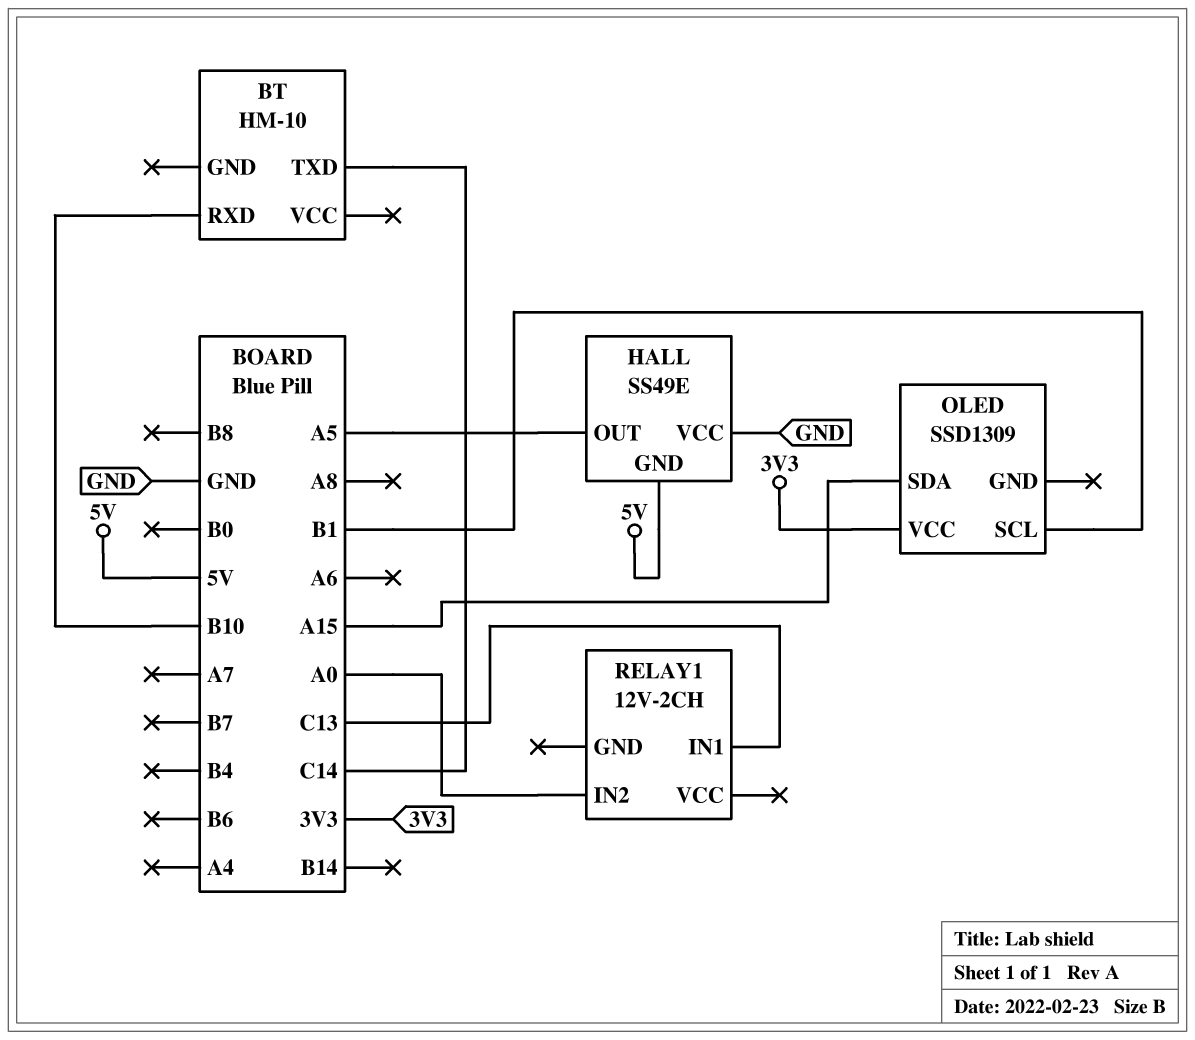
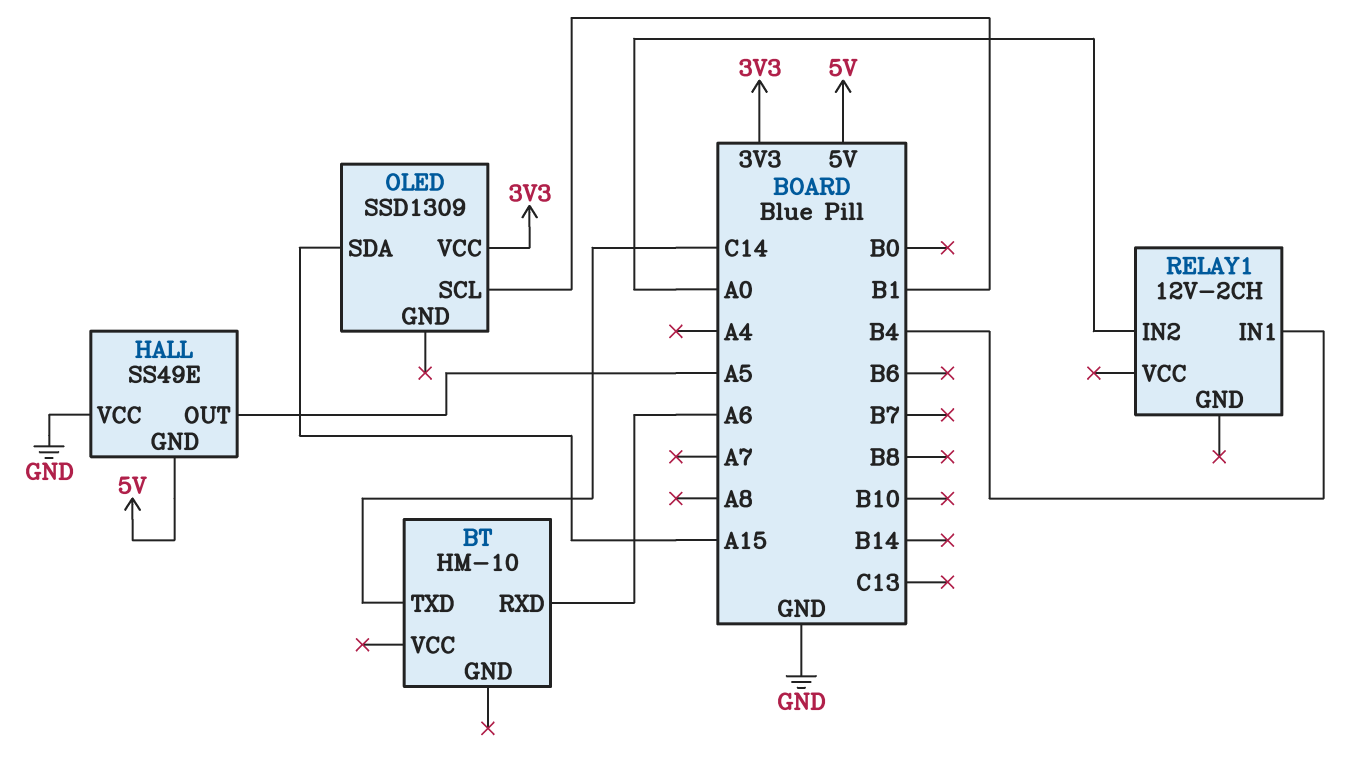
BT pin RXD: B10 -> A6
RELAY1 pin IN1: C13 -> B4

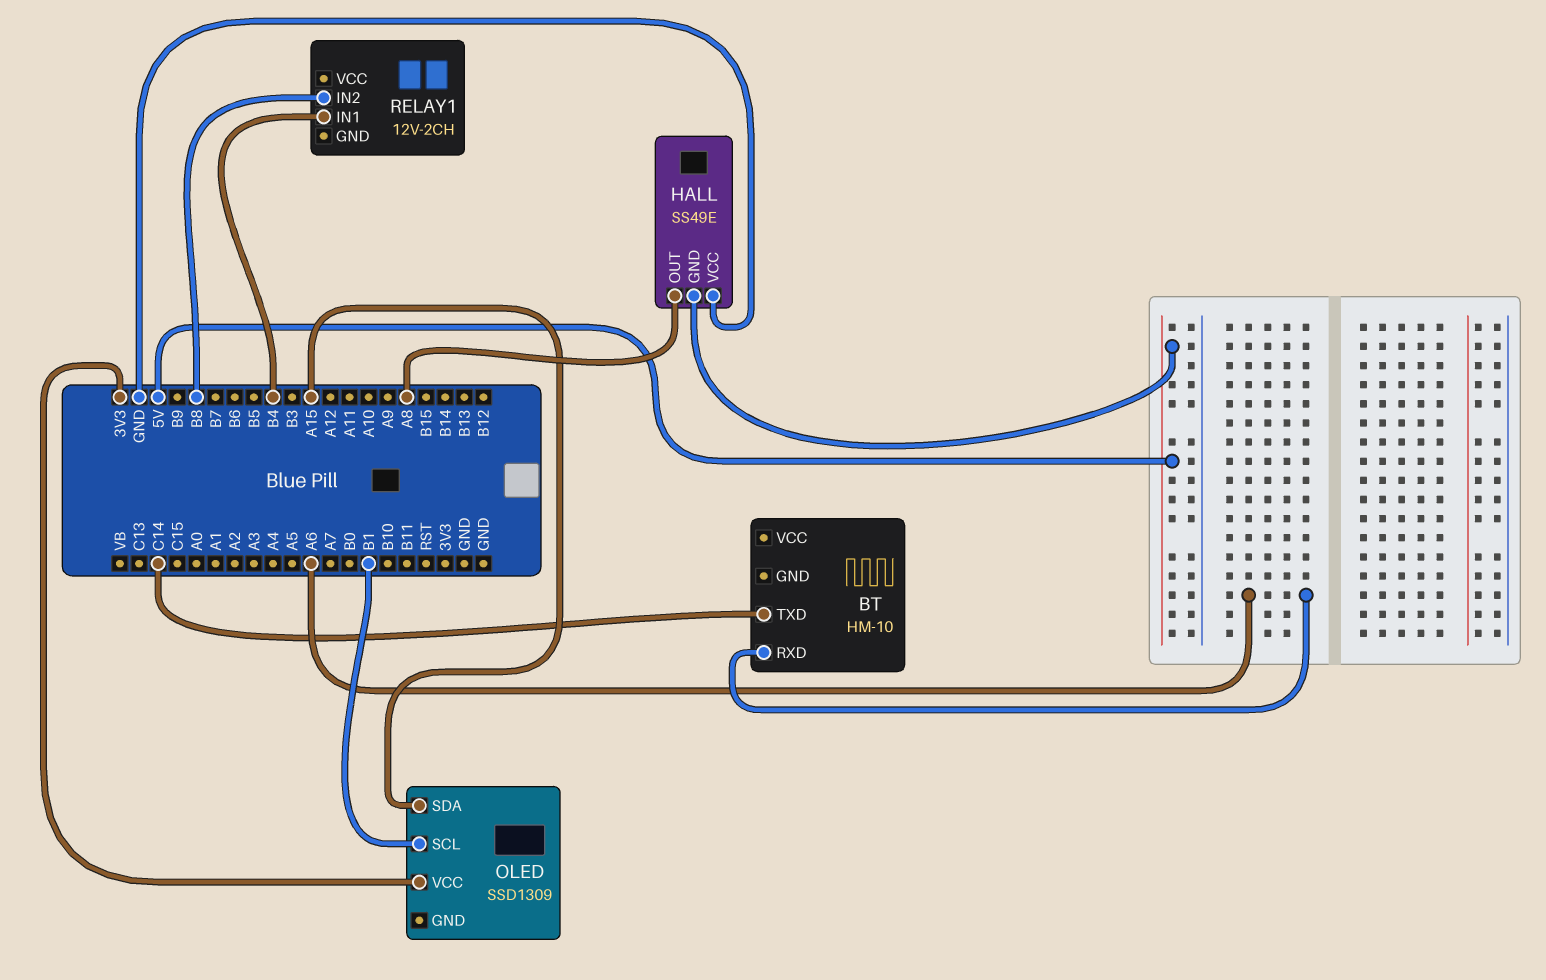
HALL pin OUT: A5 -> A8
RELAY1 pin IN2: A0 -> B8

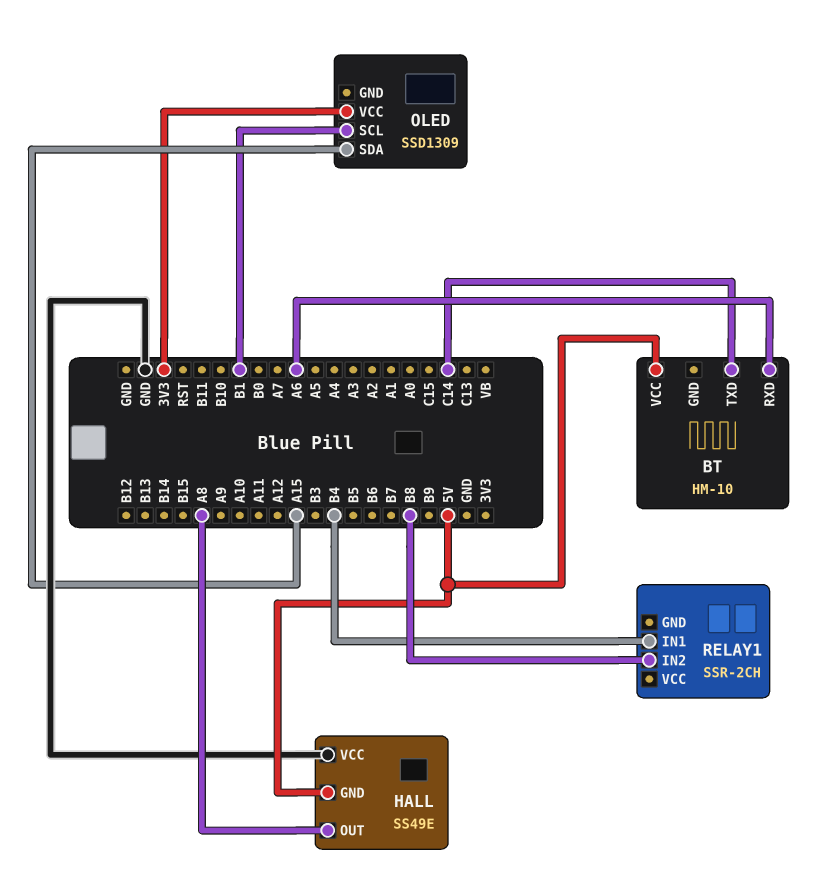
BT pin VCC: none -> 5V
RELAY1: 12V-2CH -> SSR-2CH

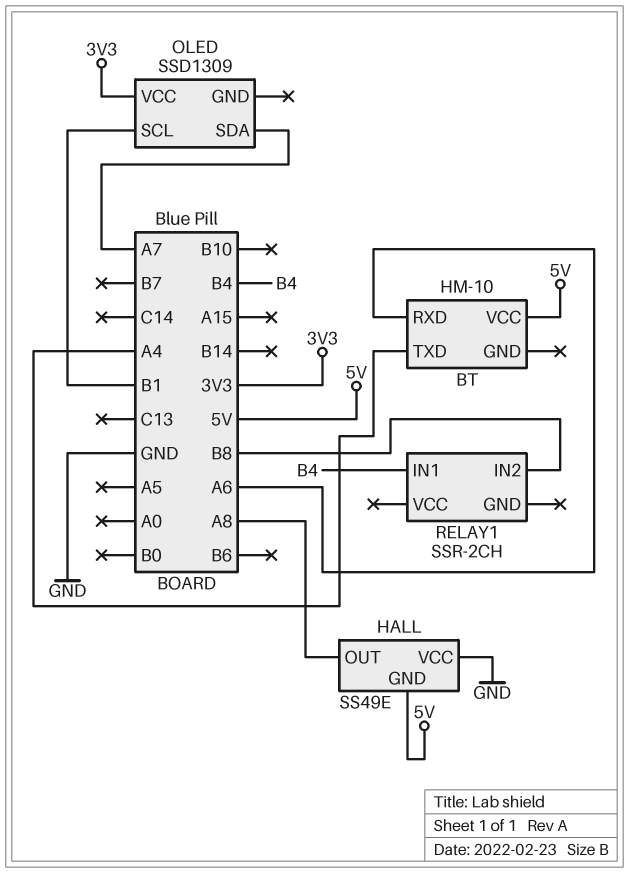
BT pin TXD: C14 -> A4
OLED pin SDA: A15 -> A7

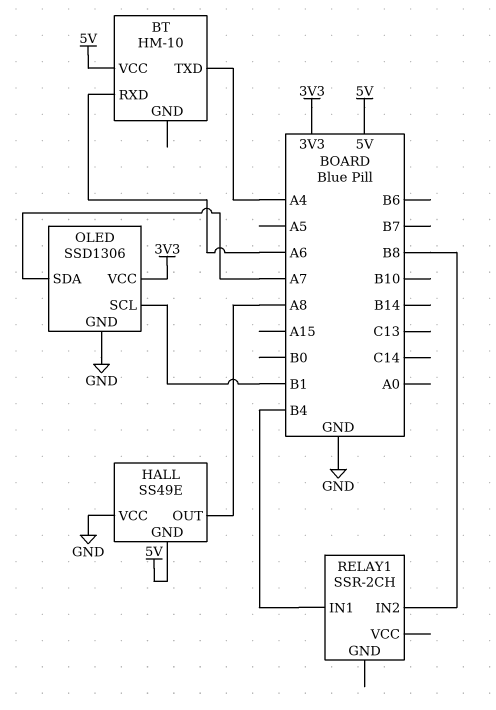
OLED: SSD1309 -> SSD1306
OLED pin GND: none -> GND

